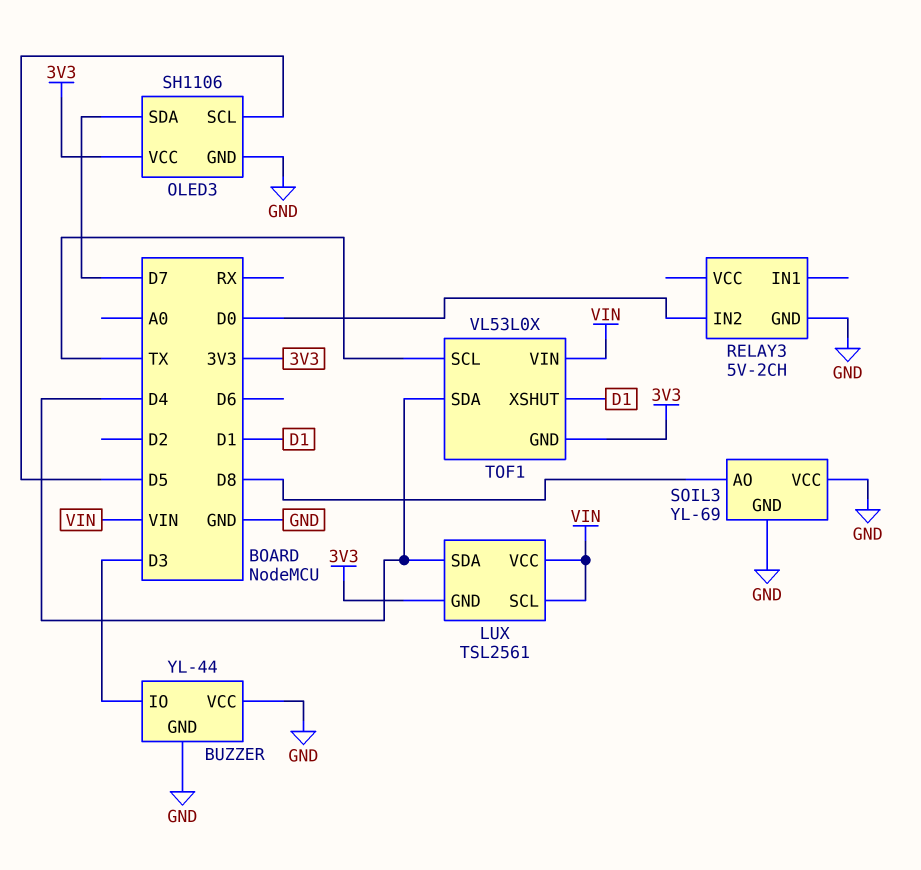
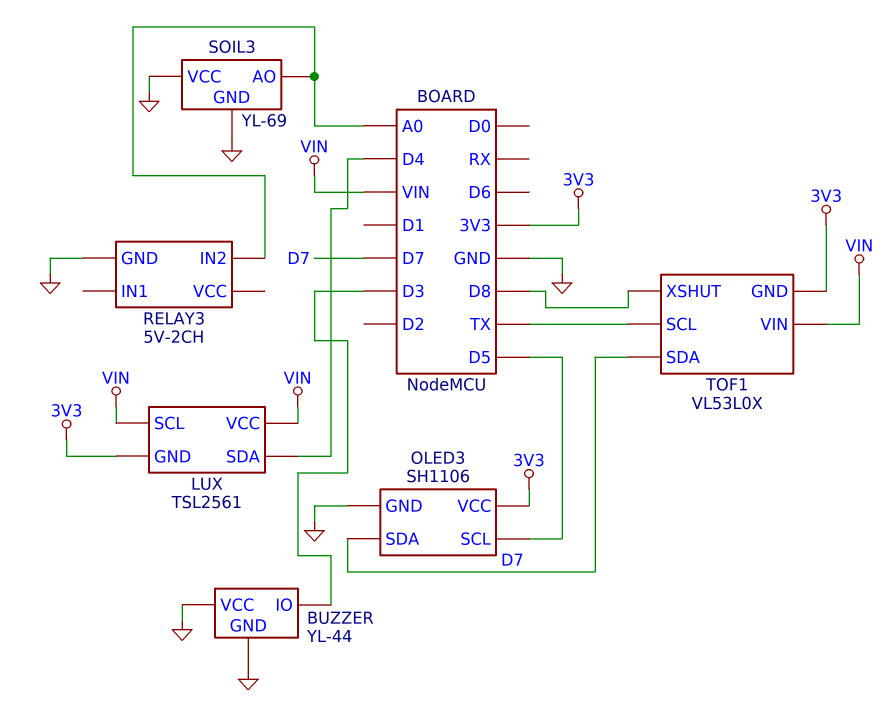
RELAY3 pin IN2: D0 -> A0
SOIL3 pin AO: D8 -> A0
TOF1 pin SDA: D4 -> D7
TOF1 pin XSHUT: D1 -> D8

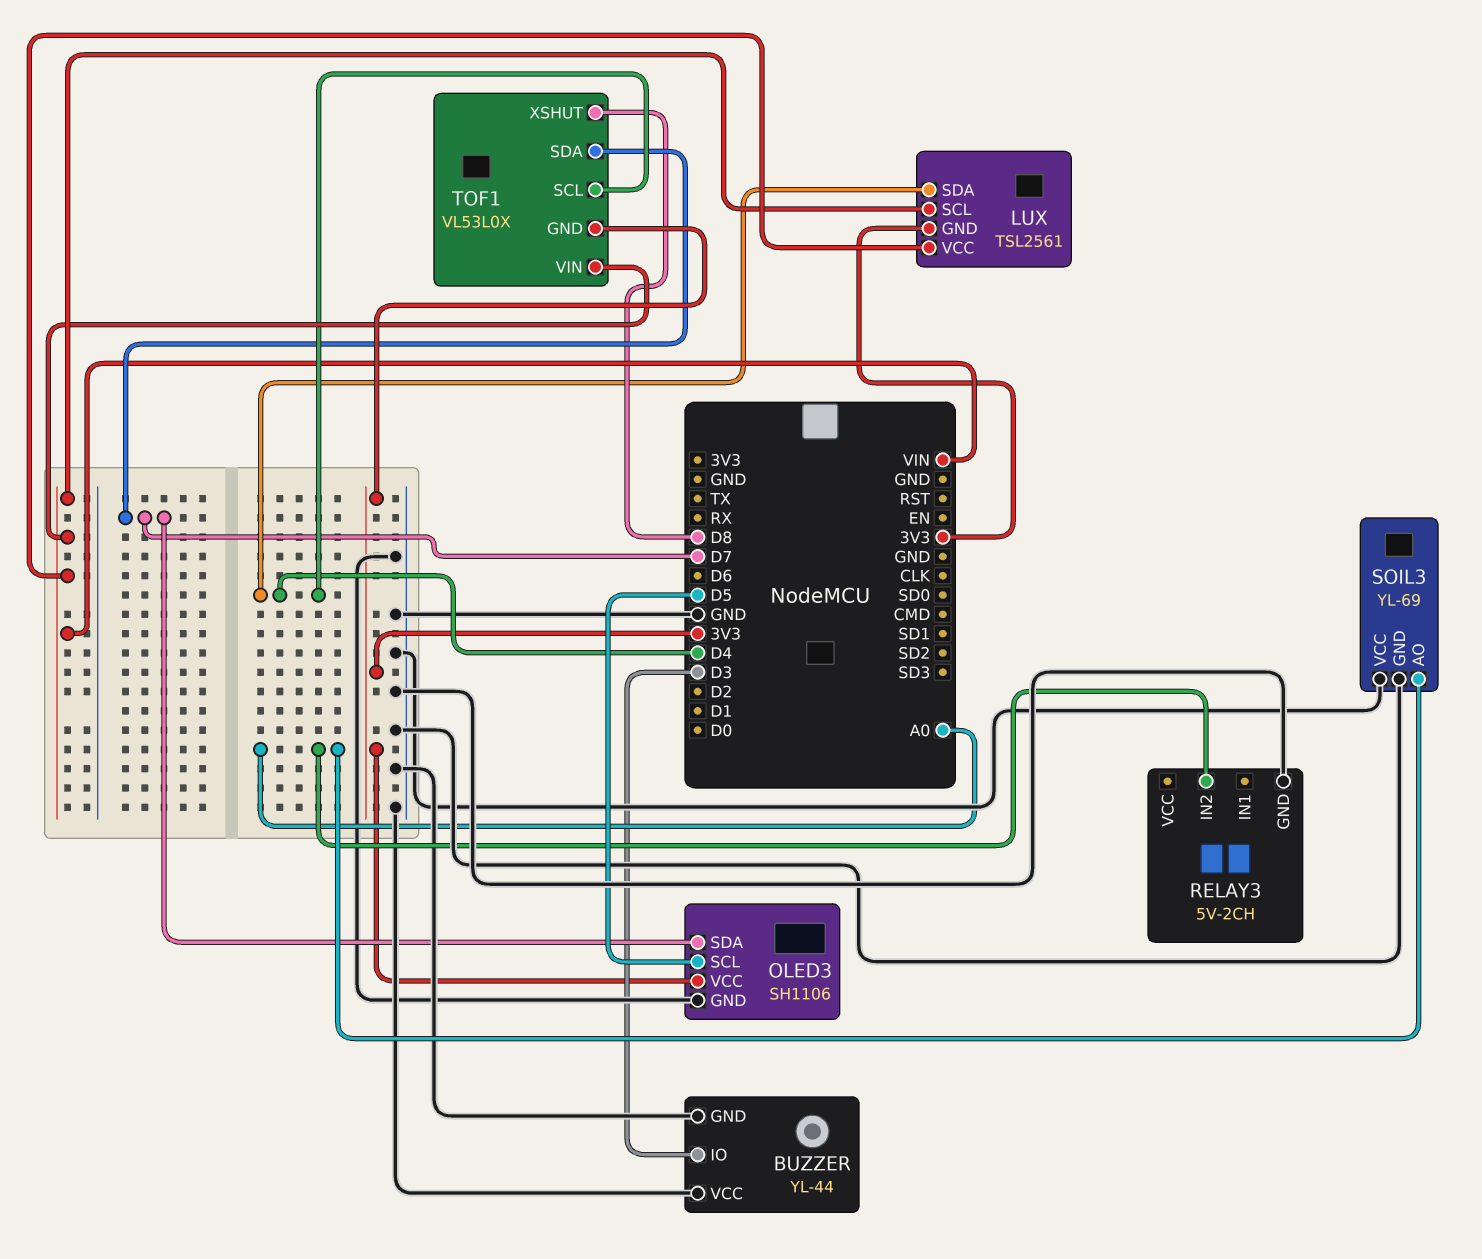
TOF1 pin SCL: TX -> D4

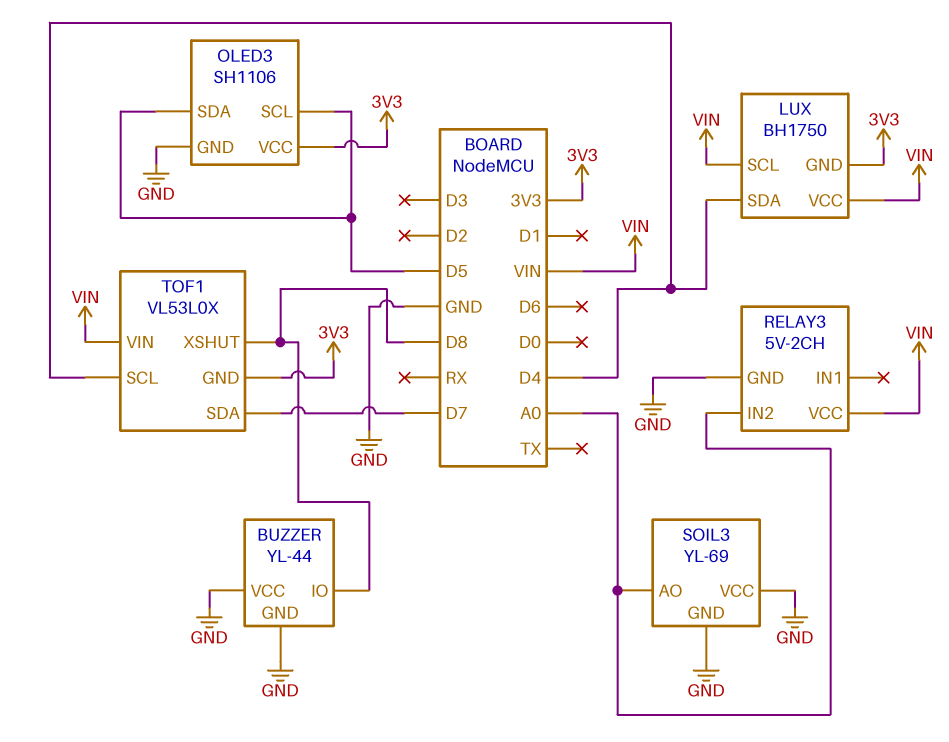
BUZZER pin IO: D3 -> D8
LUX: TSL2561 -> BH1750
OLED3 pin SDA: D7 -> D5
RELAY3 pin VCC: none -> VIN

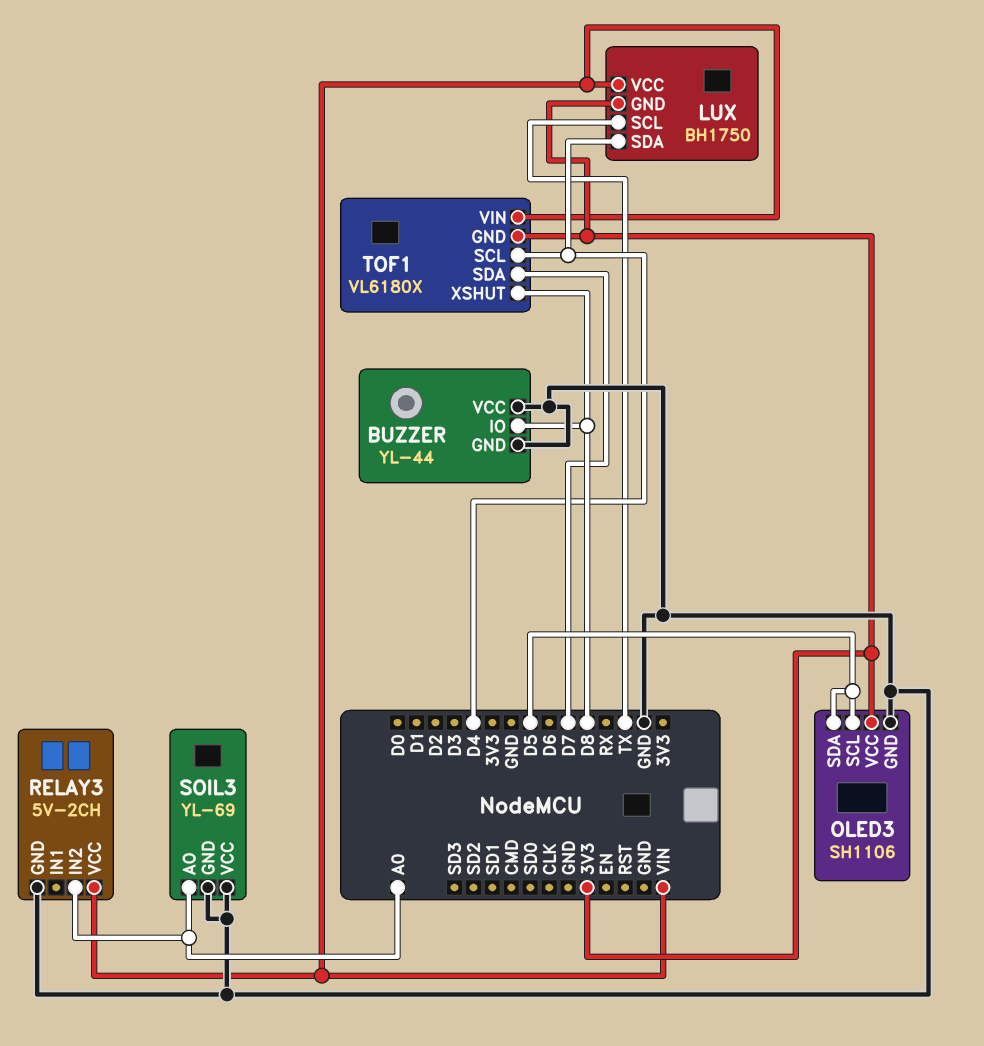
LUX pin SCL: VIN -> TX
TOF1: VL53L0X -> VL6180X

